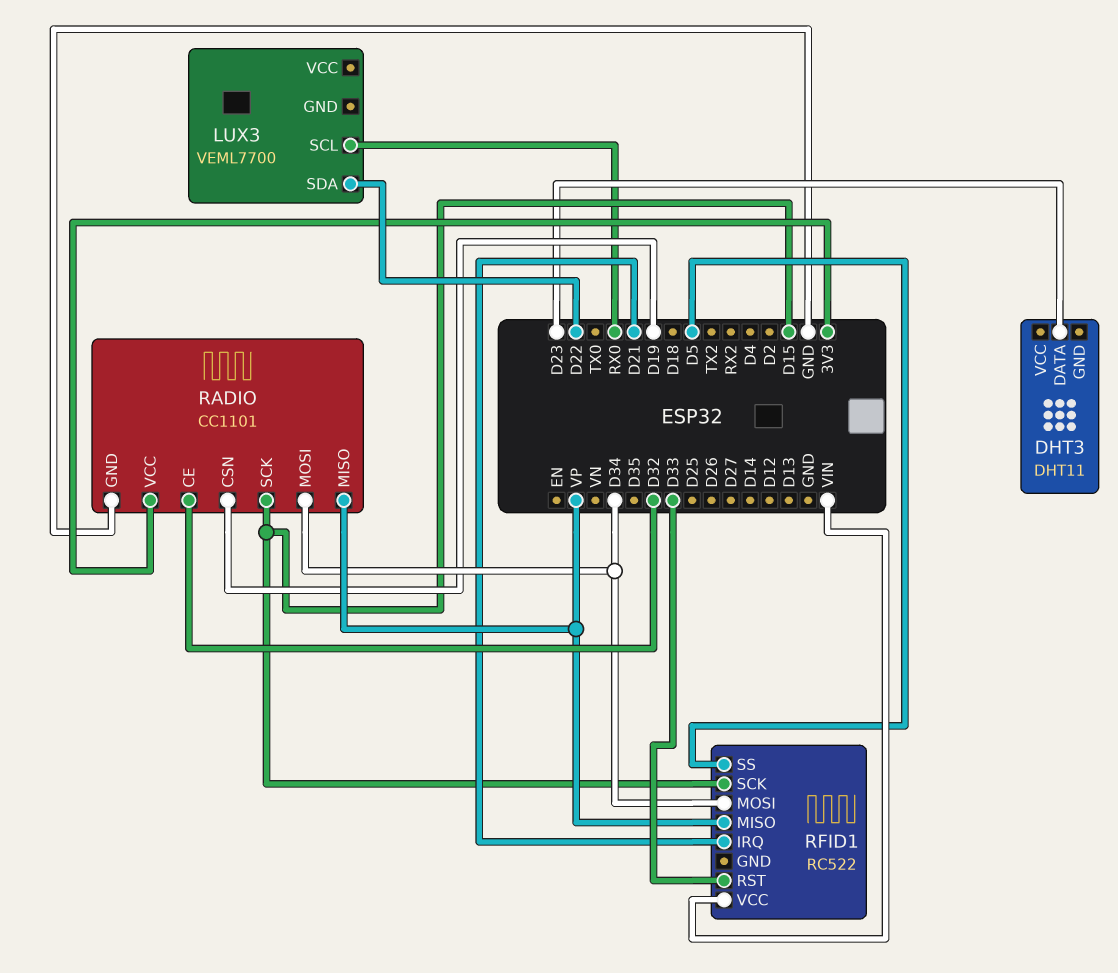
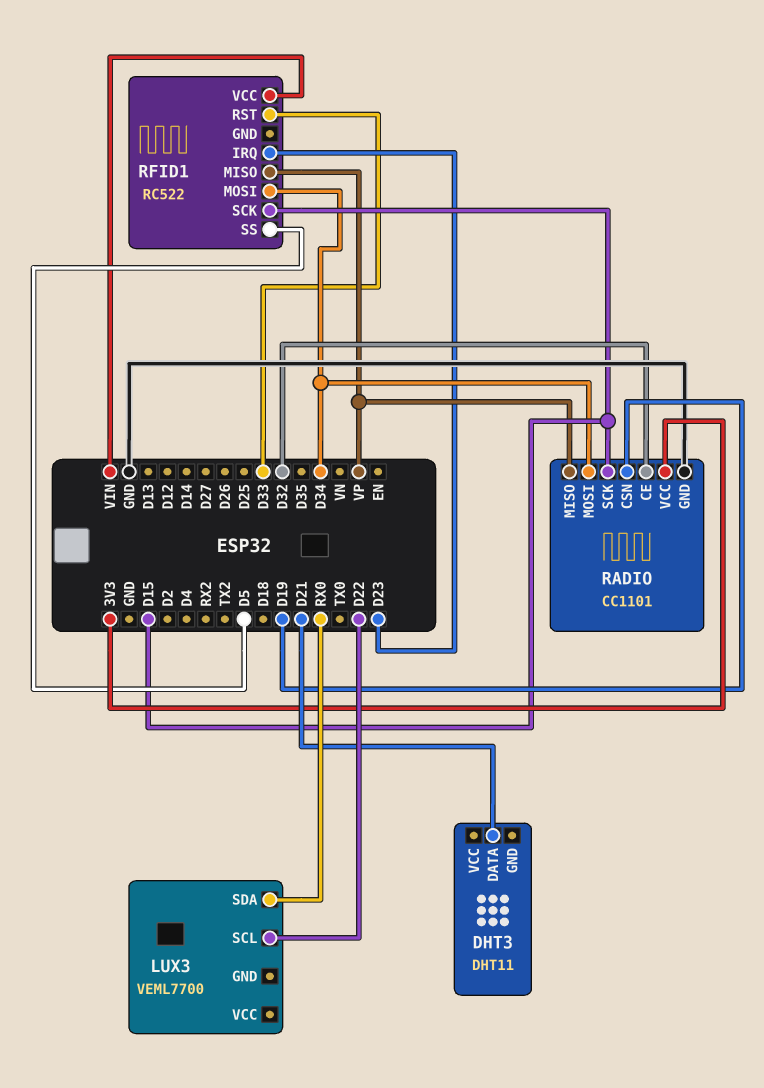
DHT3 pin DATA: D23 -> D21
LUX3 pin SCL: RX0 -> D22
LUX3 pin SDA: D22 -> RX0
RFID1 pin IRQ: D21 -> D23

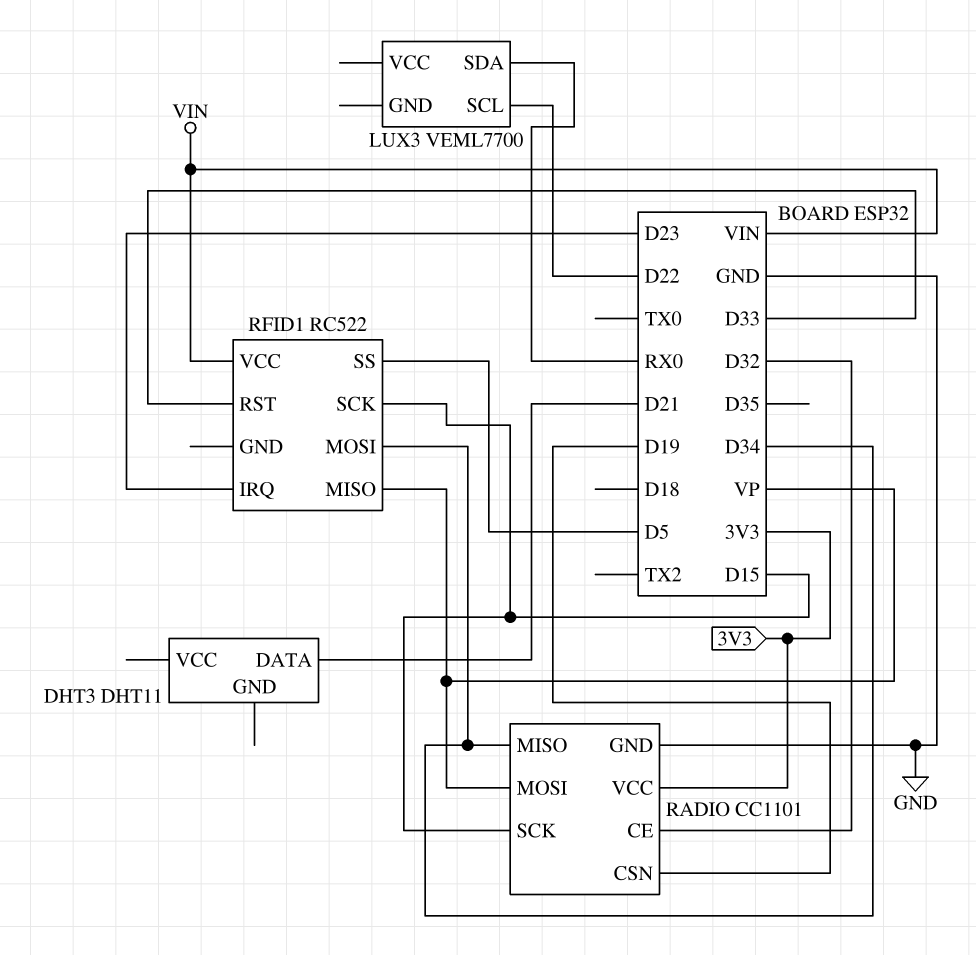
RADIO pin MISO: VP -> D34
RADIO pin MOSI: D34 -> VP

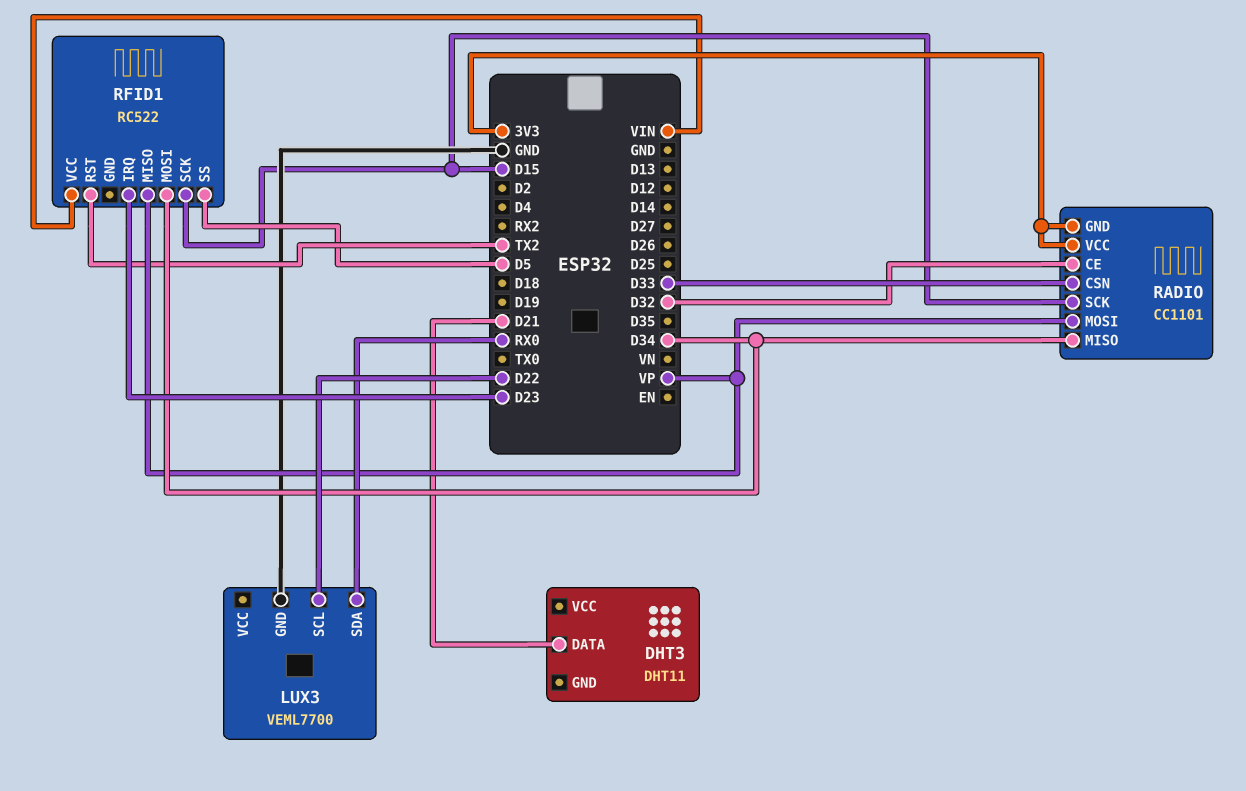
LUX3 pin GND: none -> GND
RADIO pin CSN: D19 -> D33
RADIO pin GND: GND -> 3V3
RFID1 pin RST: D33 -> TX2

